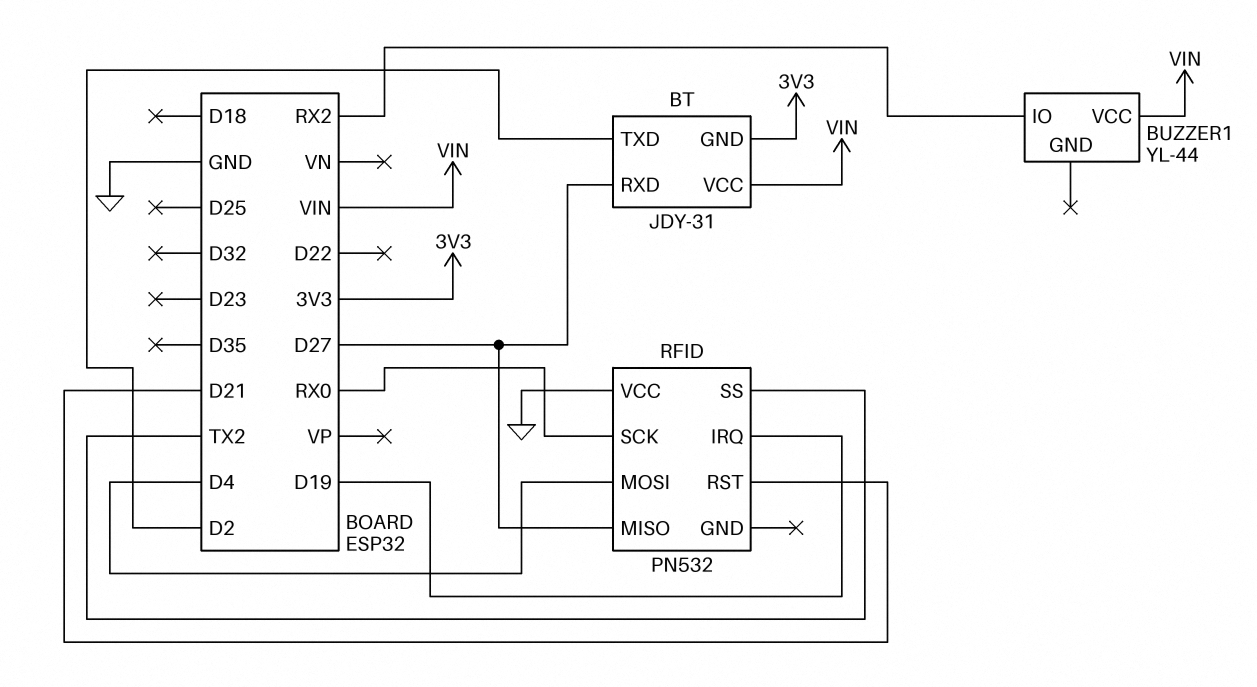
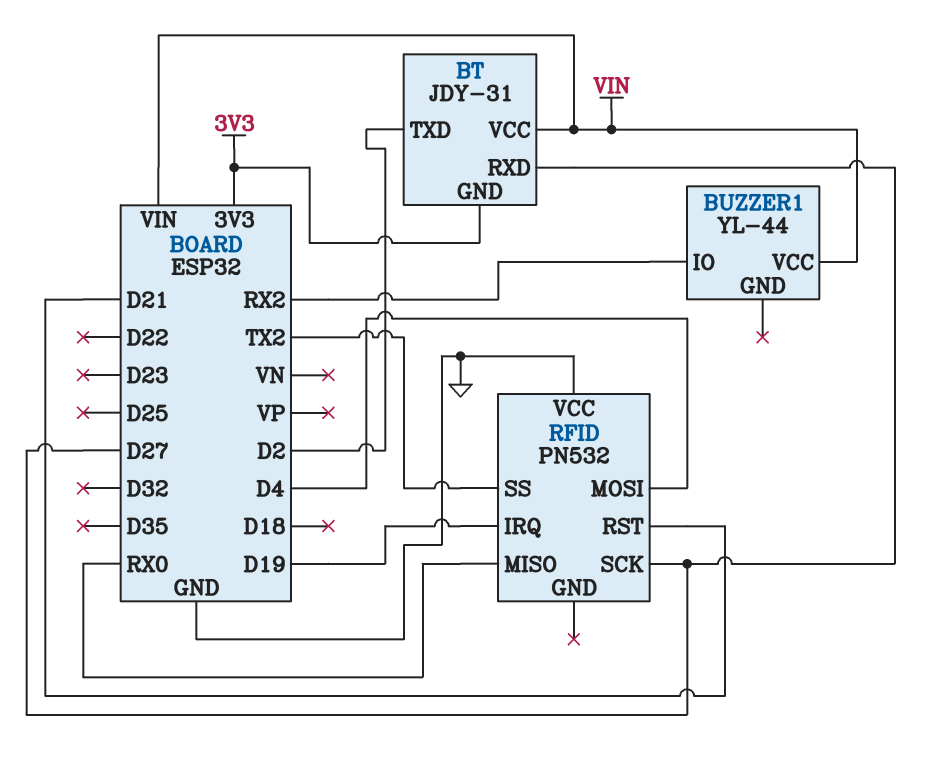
RFID pin MISO: D27 -> RX0
RFID pin SCK: RX0 -> D27

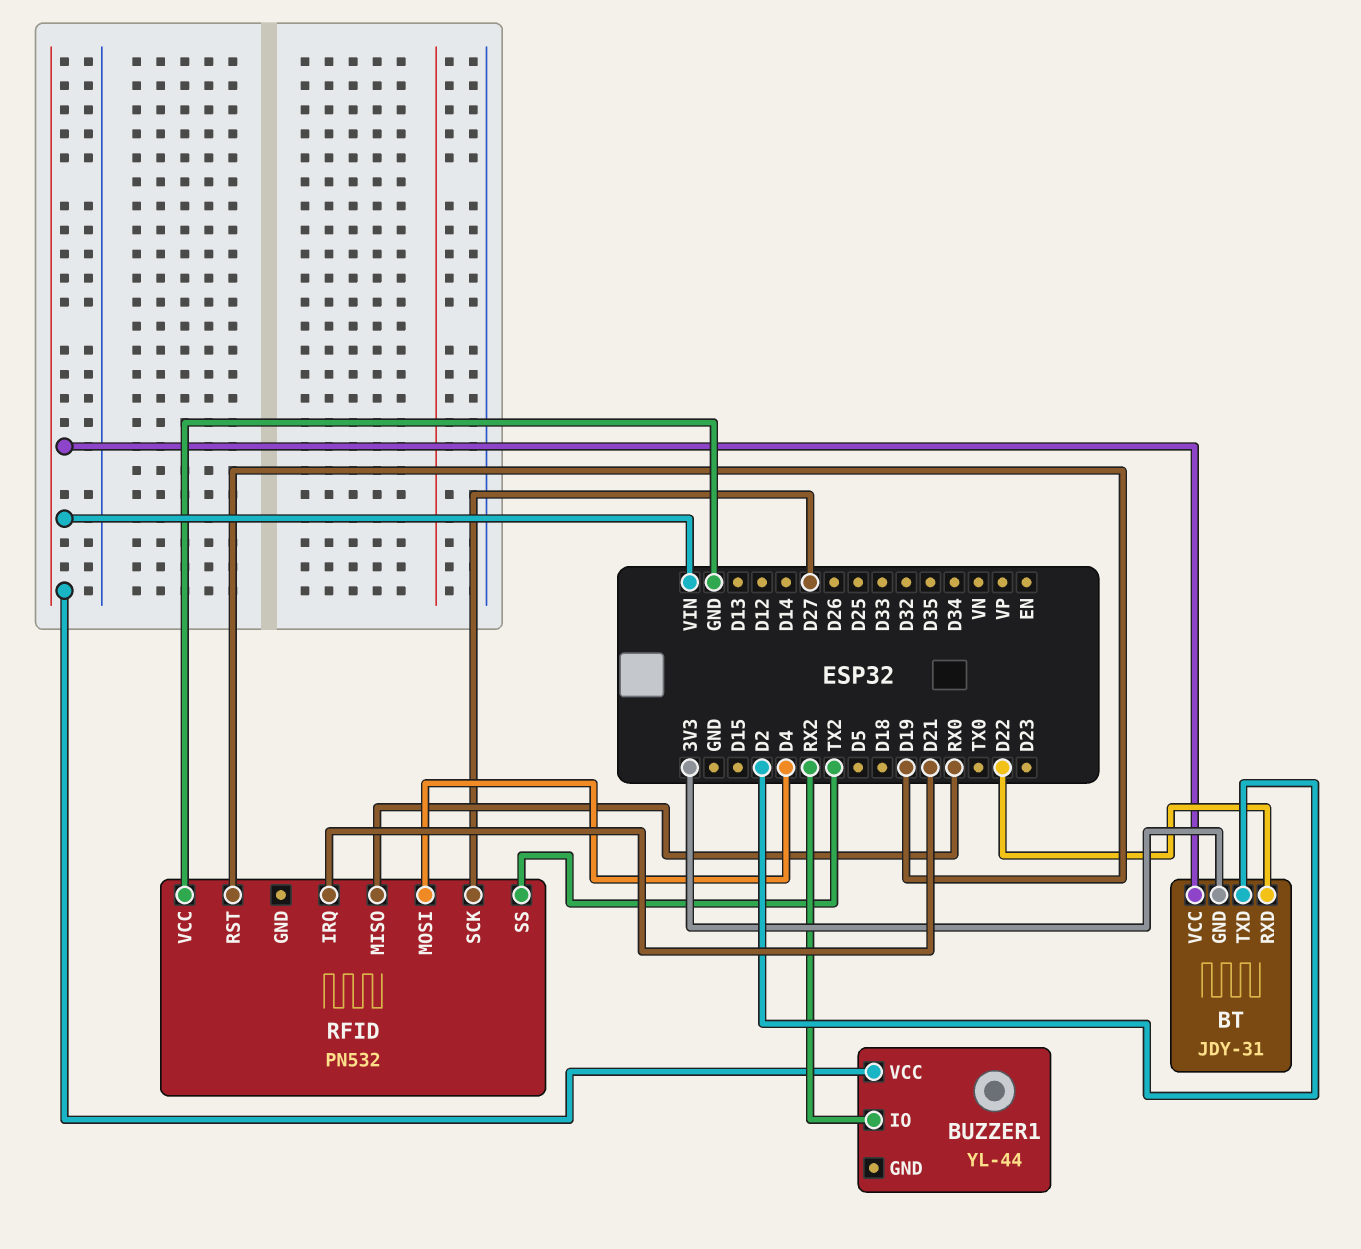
BT pin RXD: D27 -> D22
RFID pin IRQ: D19 -> D21
RFID pin RST: D21 -> D19

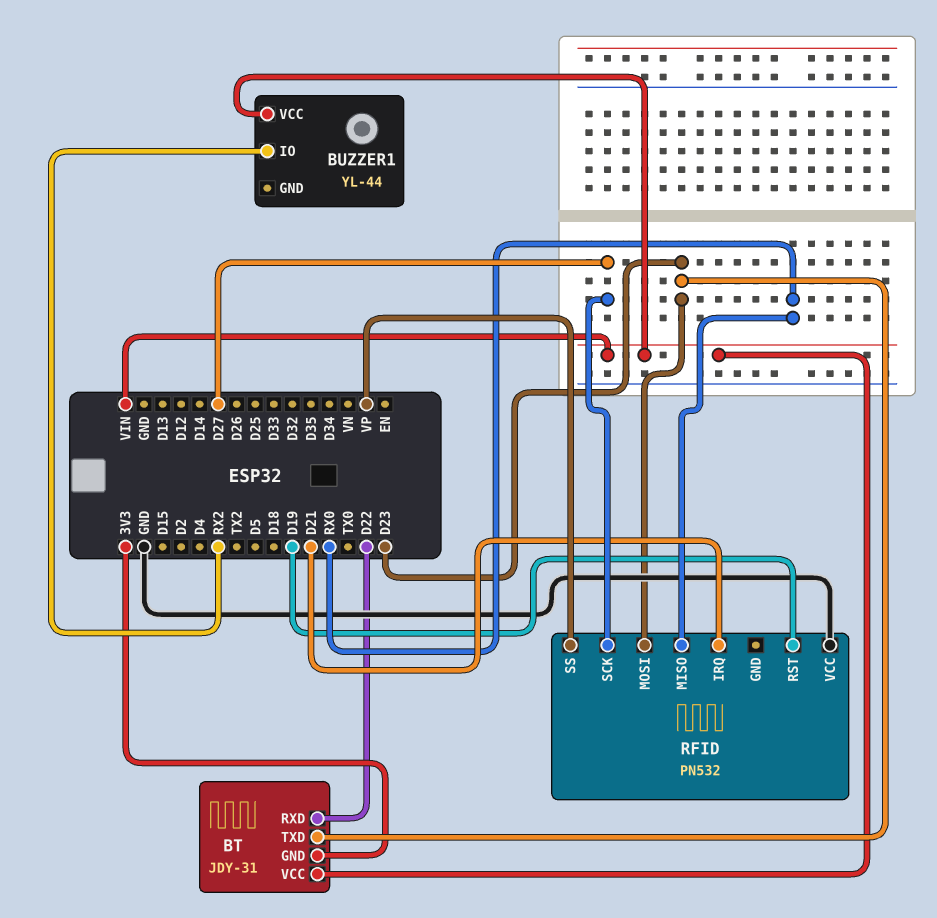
BT pin TXD: D2 -> D23
RFID pin MOSI: D4 -> D23
RFID pin SS: TX2 -> VP

